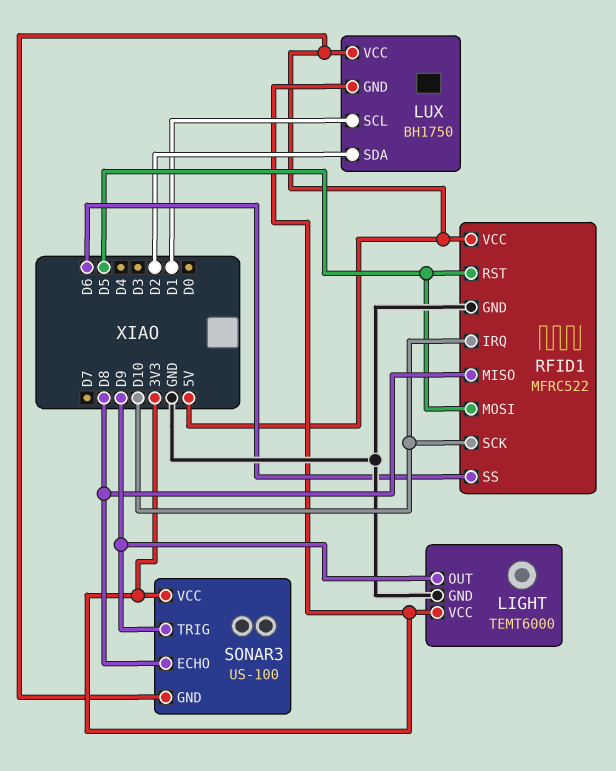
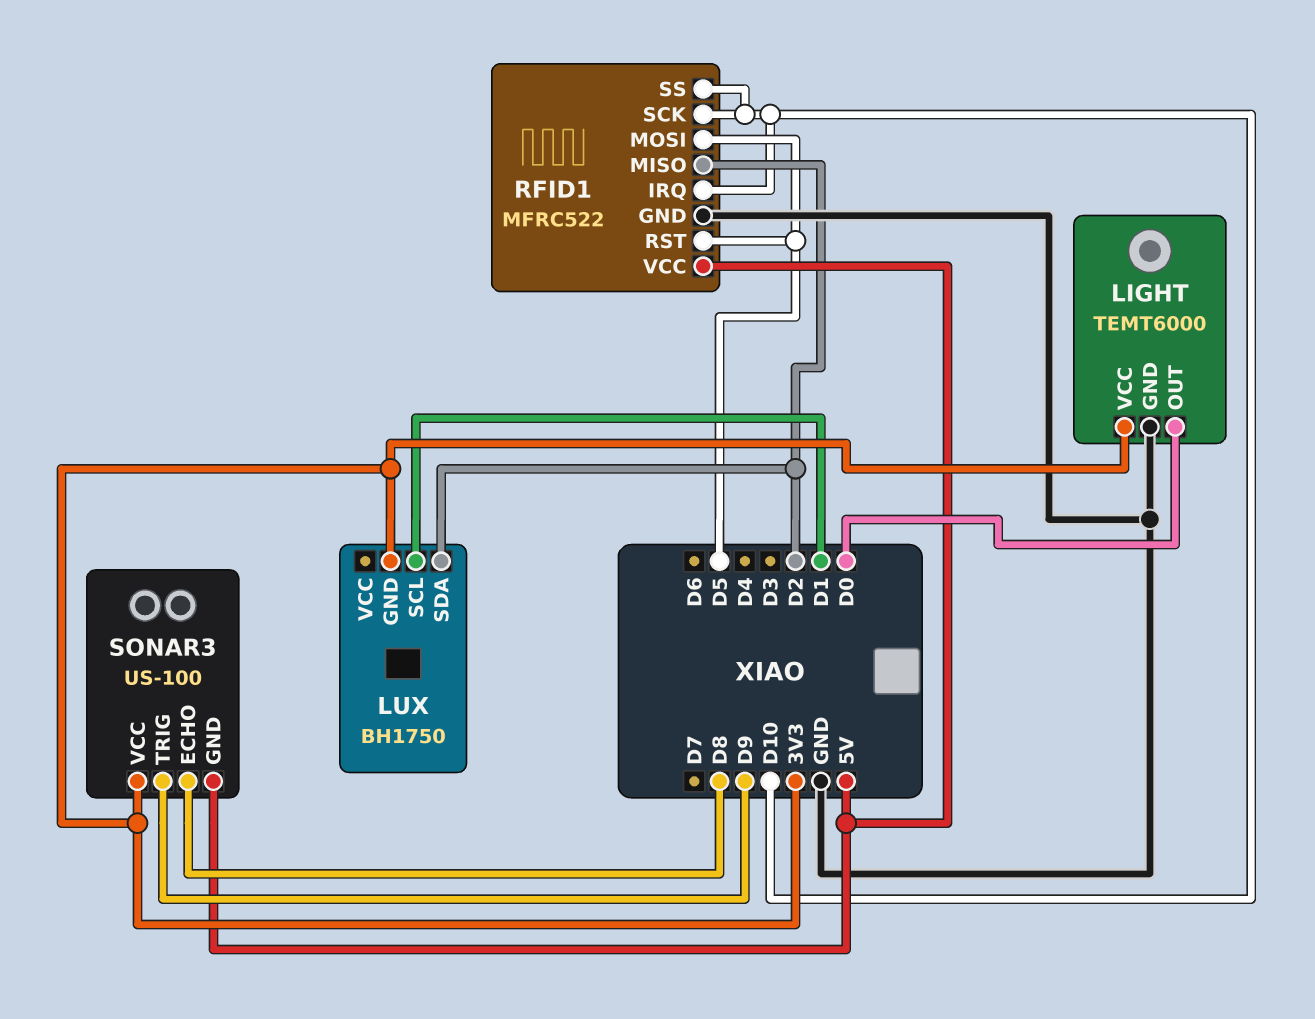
LIGHT pin OUT: D9 -> D0
LUX pin VCC: 5V -> none
RFID1 pin MISO: D8 -> D2
RFID1 pin SS: D6 -> D10

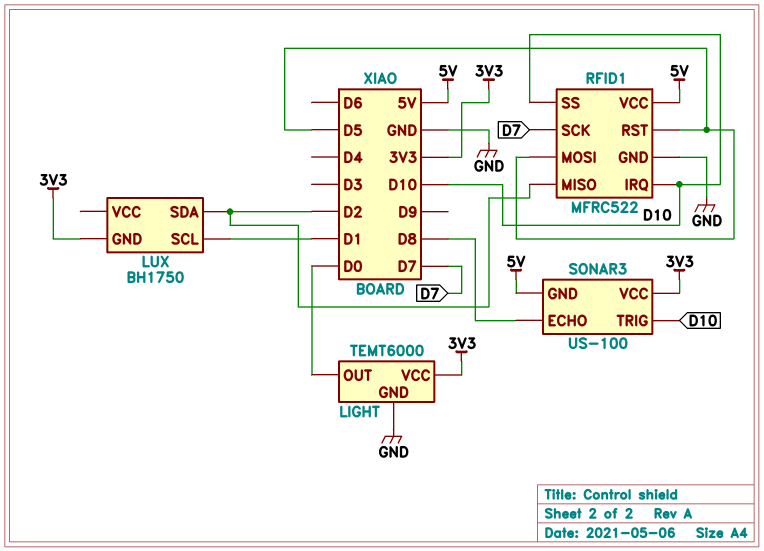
RFID1 pin SCK: D10 -> D7
SONAR3 pin TRIG: D9 -> D10

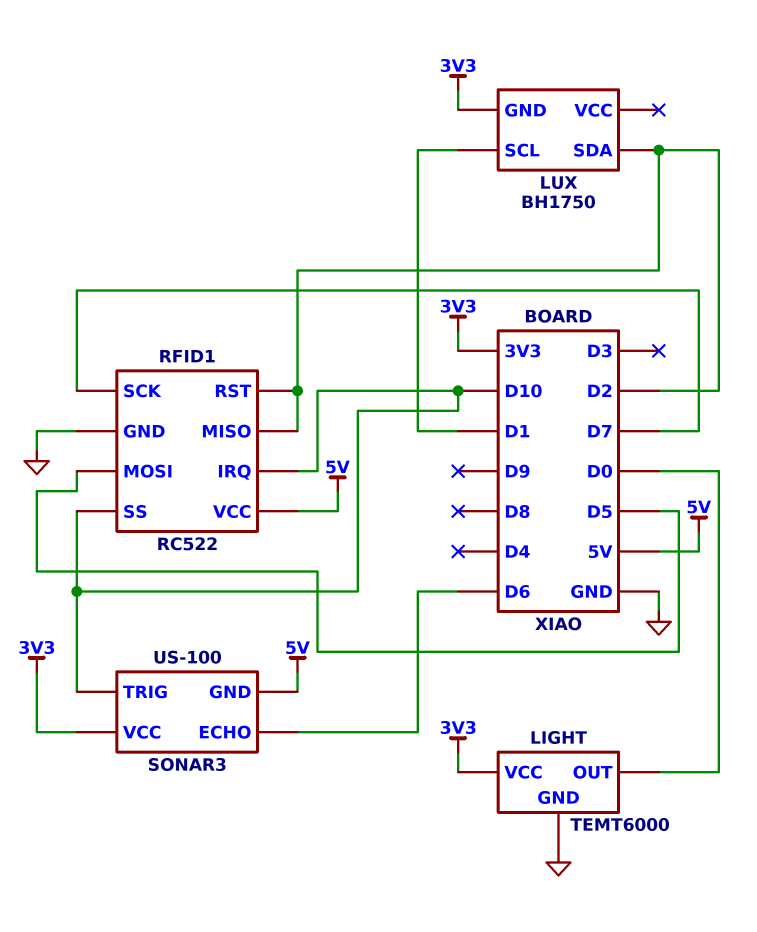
RFID1: MFRC522 -> RC522
RFID1 pin RST: D5 -> D2
SONAR3 pin ECHO: D8 -> D6

